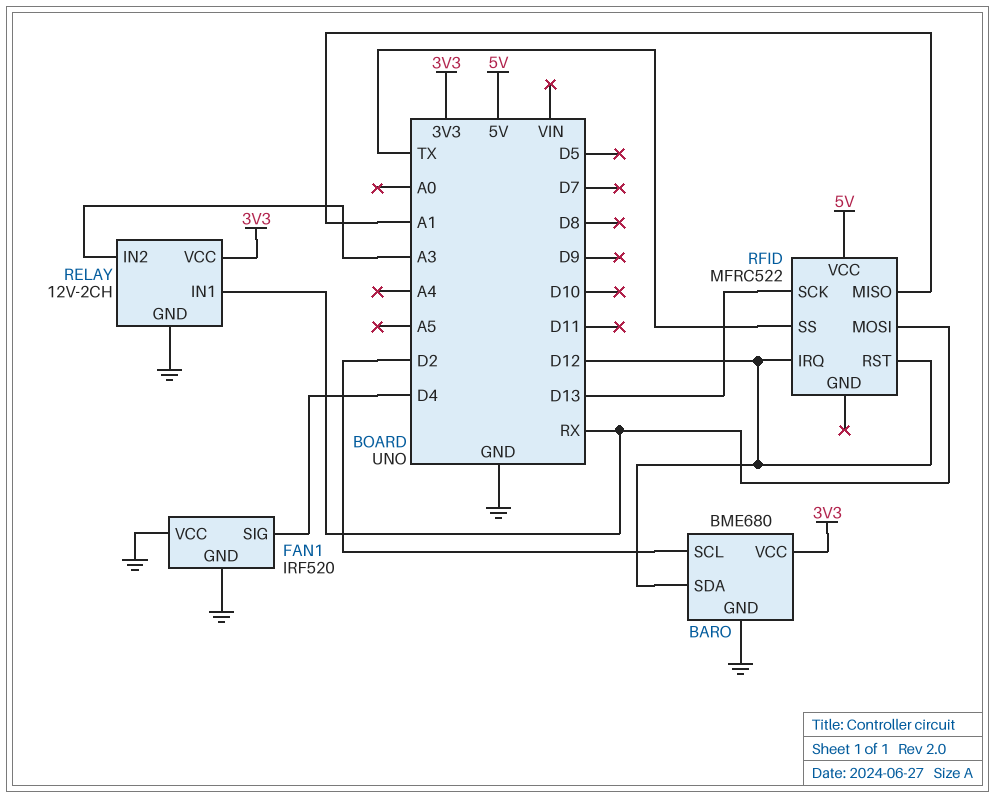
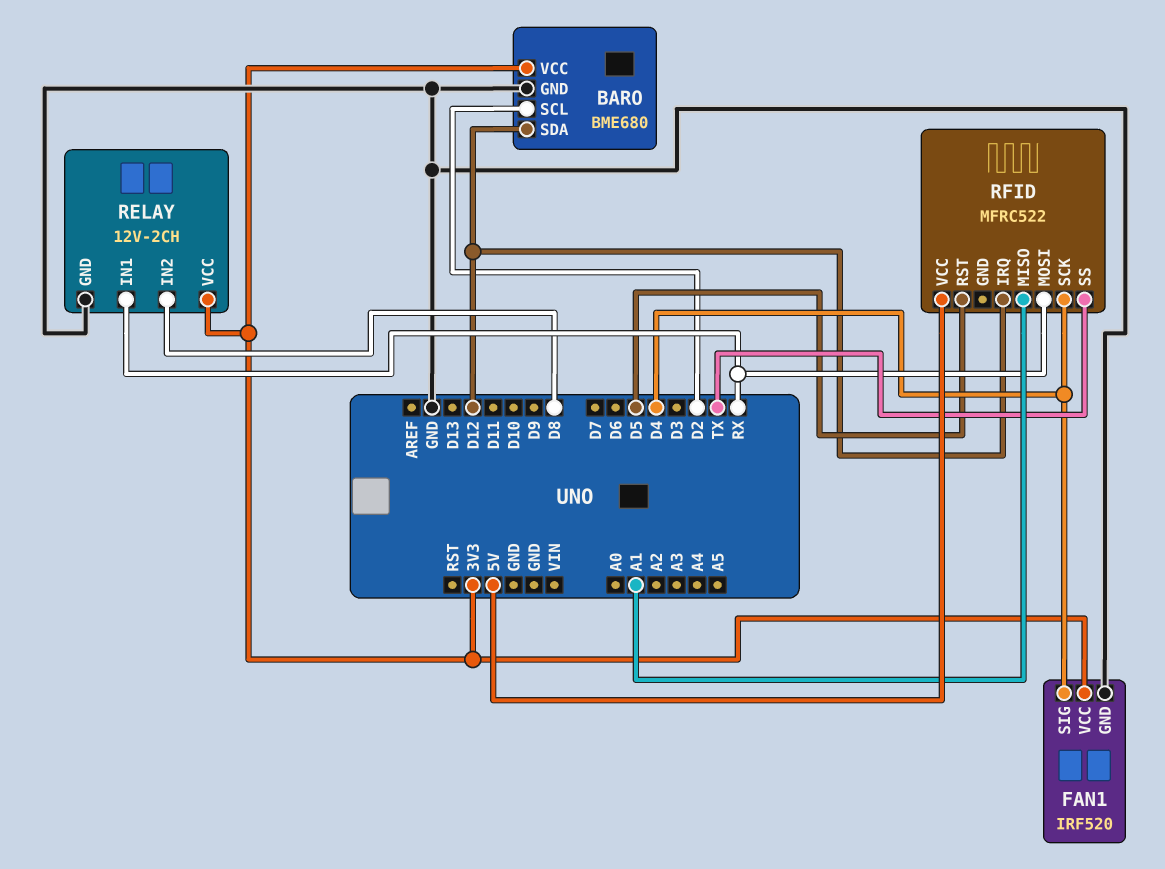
FAN1 pin VCC: GND -> 3V3
RELAY pin IN2: A3 -> D8
RFID pin RST: D12 -> D5
RFID pin SCK: D13 -> D4

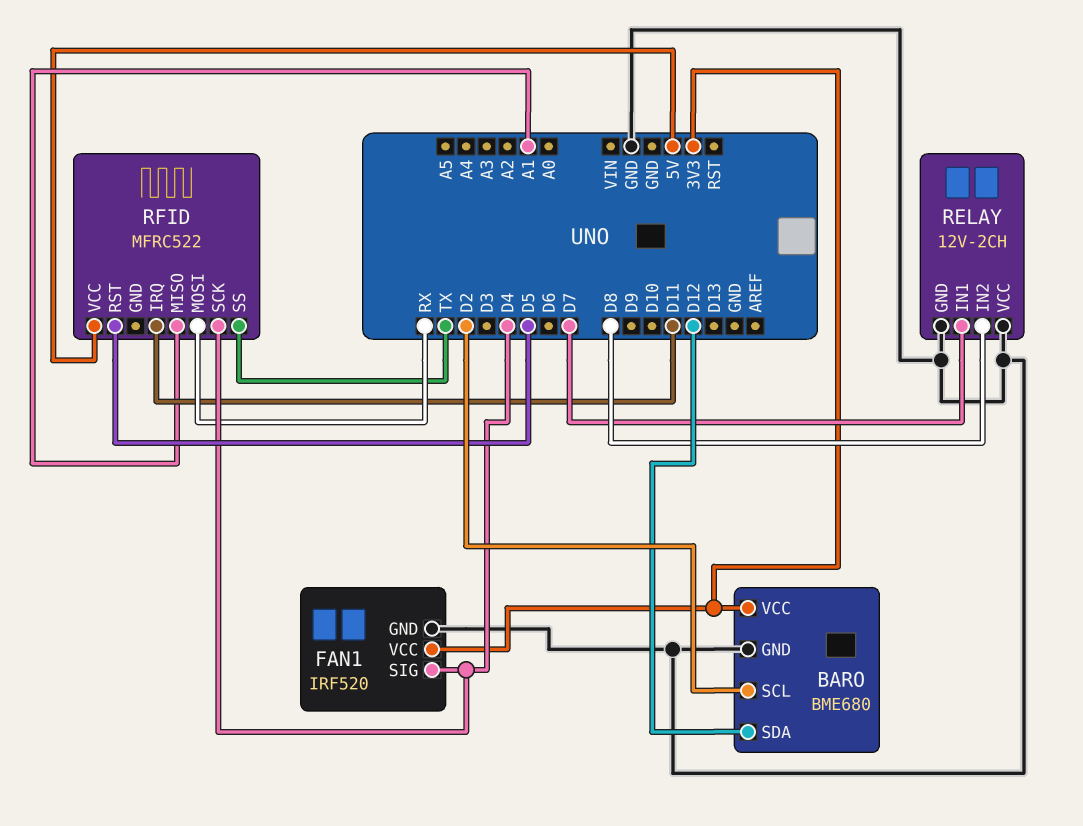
RELAY pin IN1: RX -> D7
RELAY pin VCC: 3V3 -> GND
RFID pin IRQ: D12 -> D11

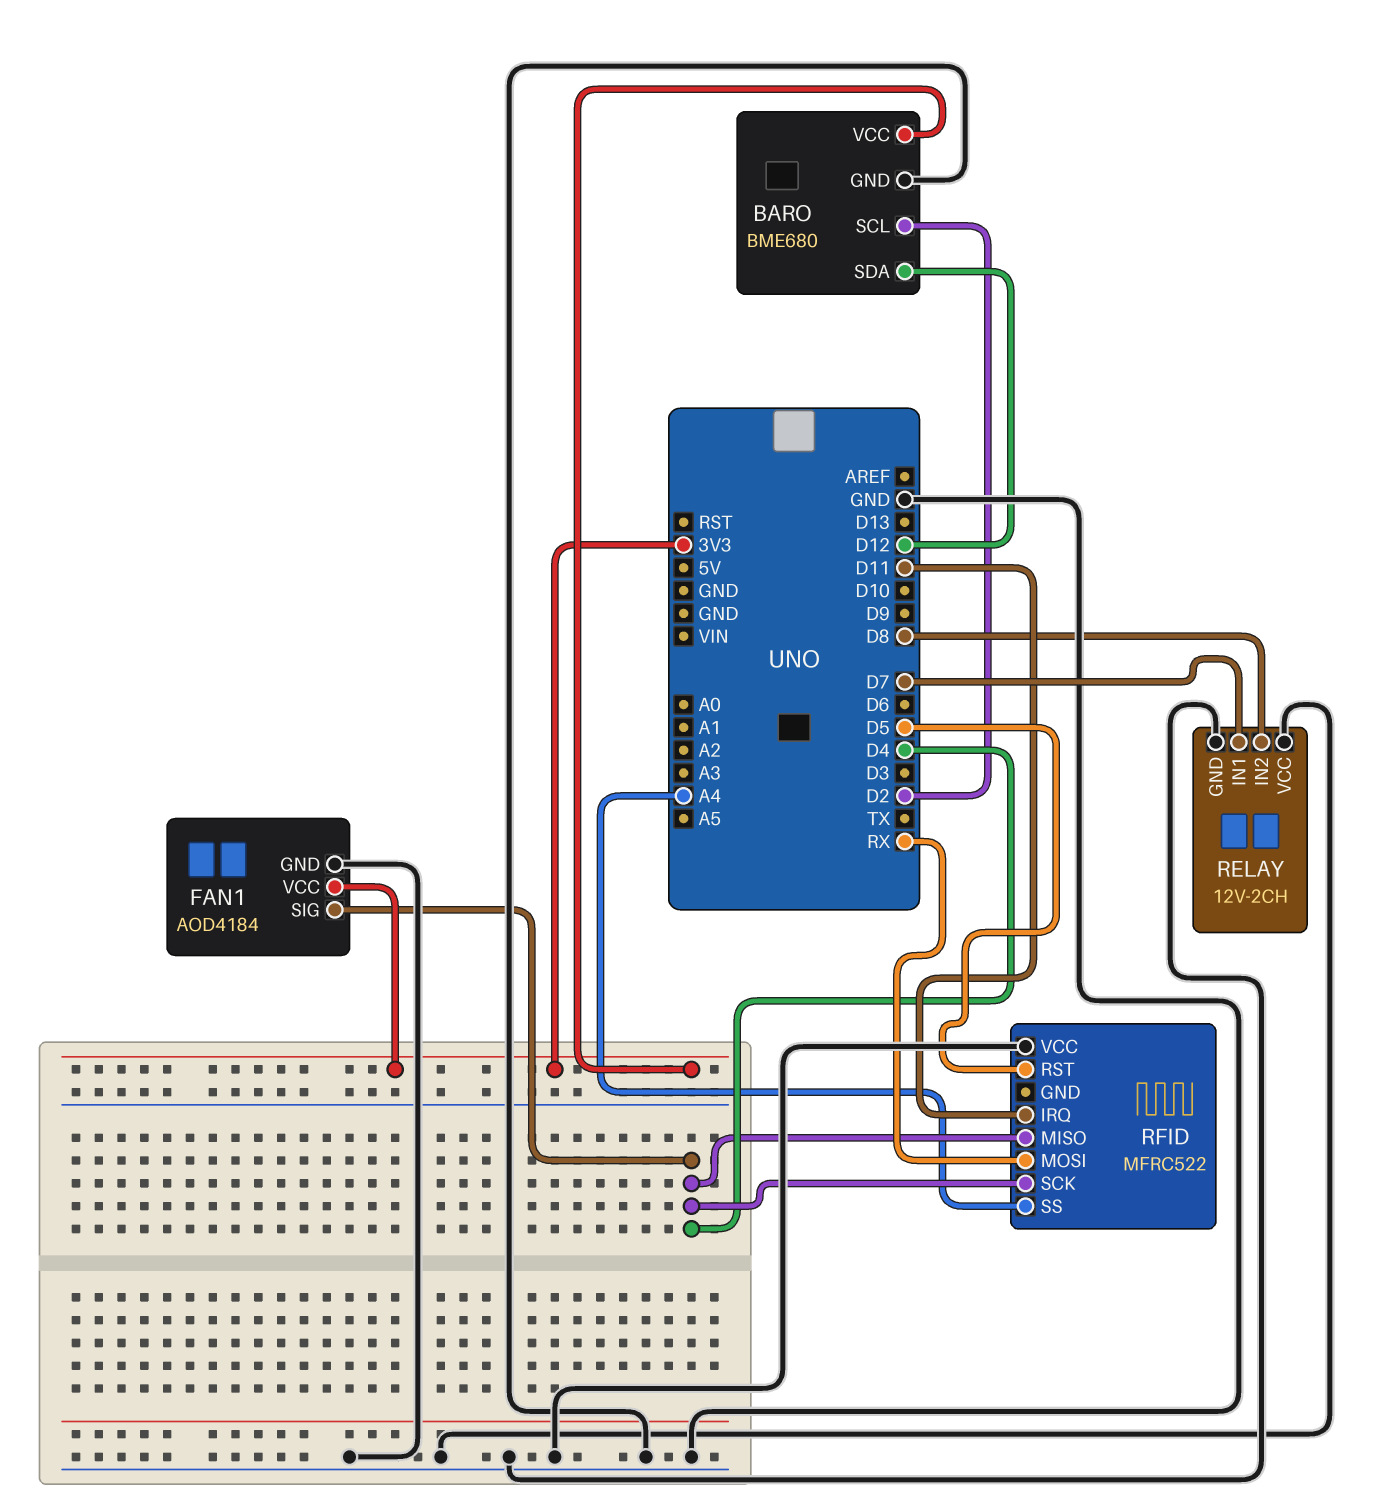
FAN1: IRF520 -> AOD4184
RFID pin MISO: A1 -> D4
RFID pin SS: TX -> A4
RFID pin VCC: 5V -> GND

